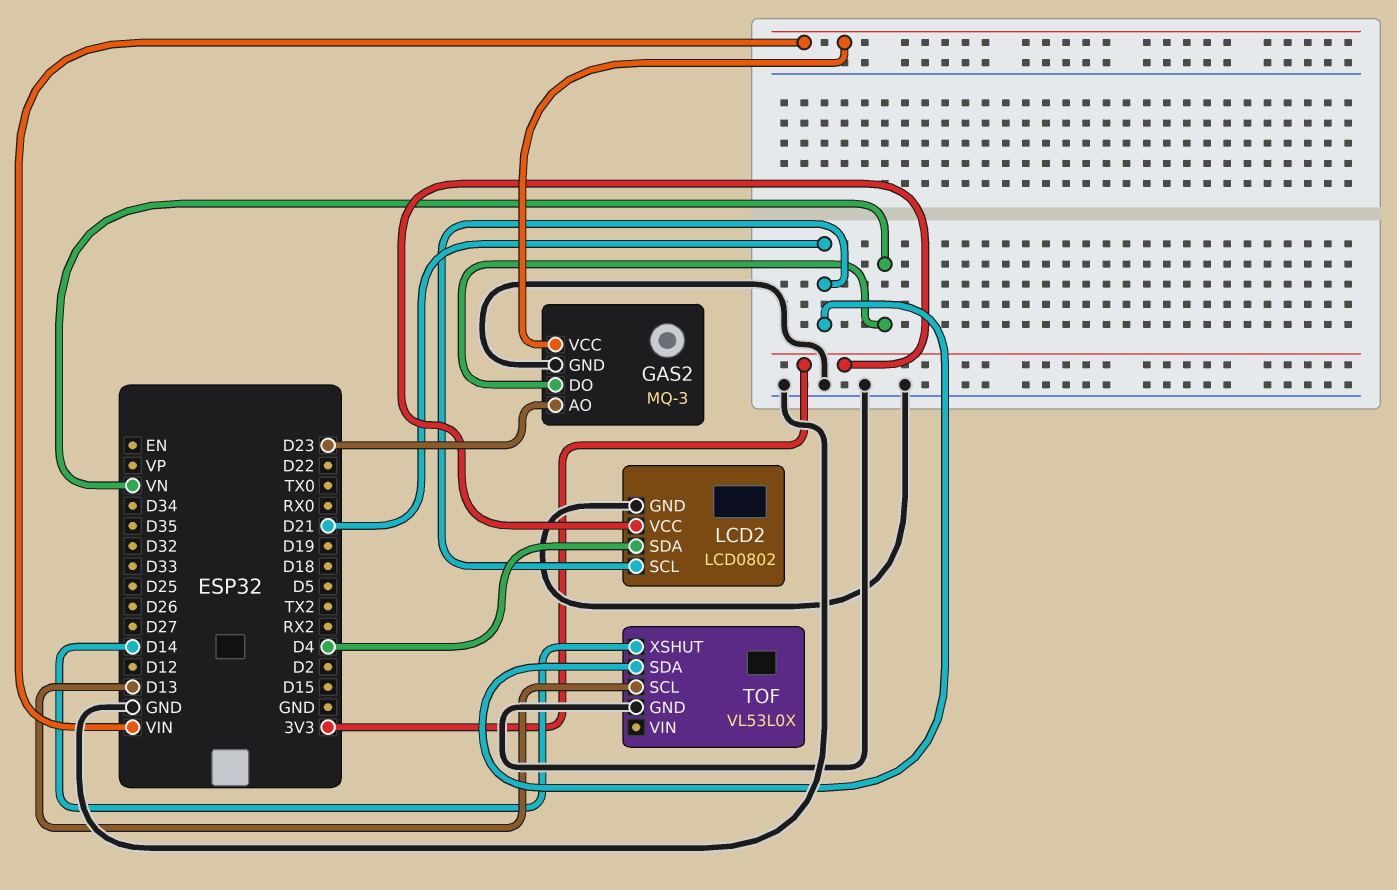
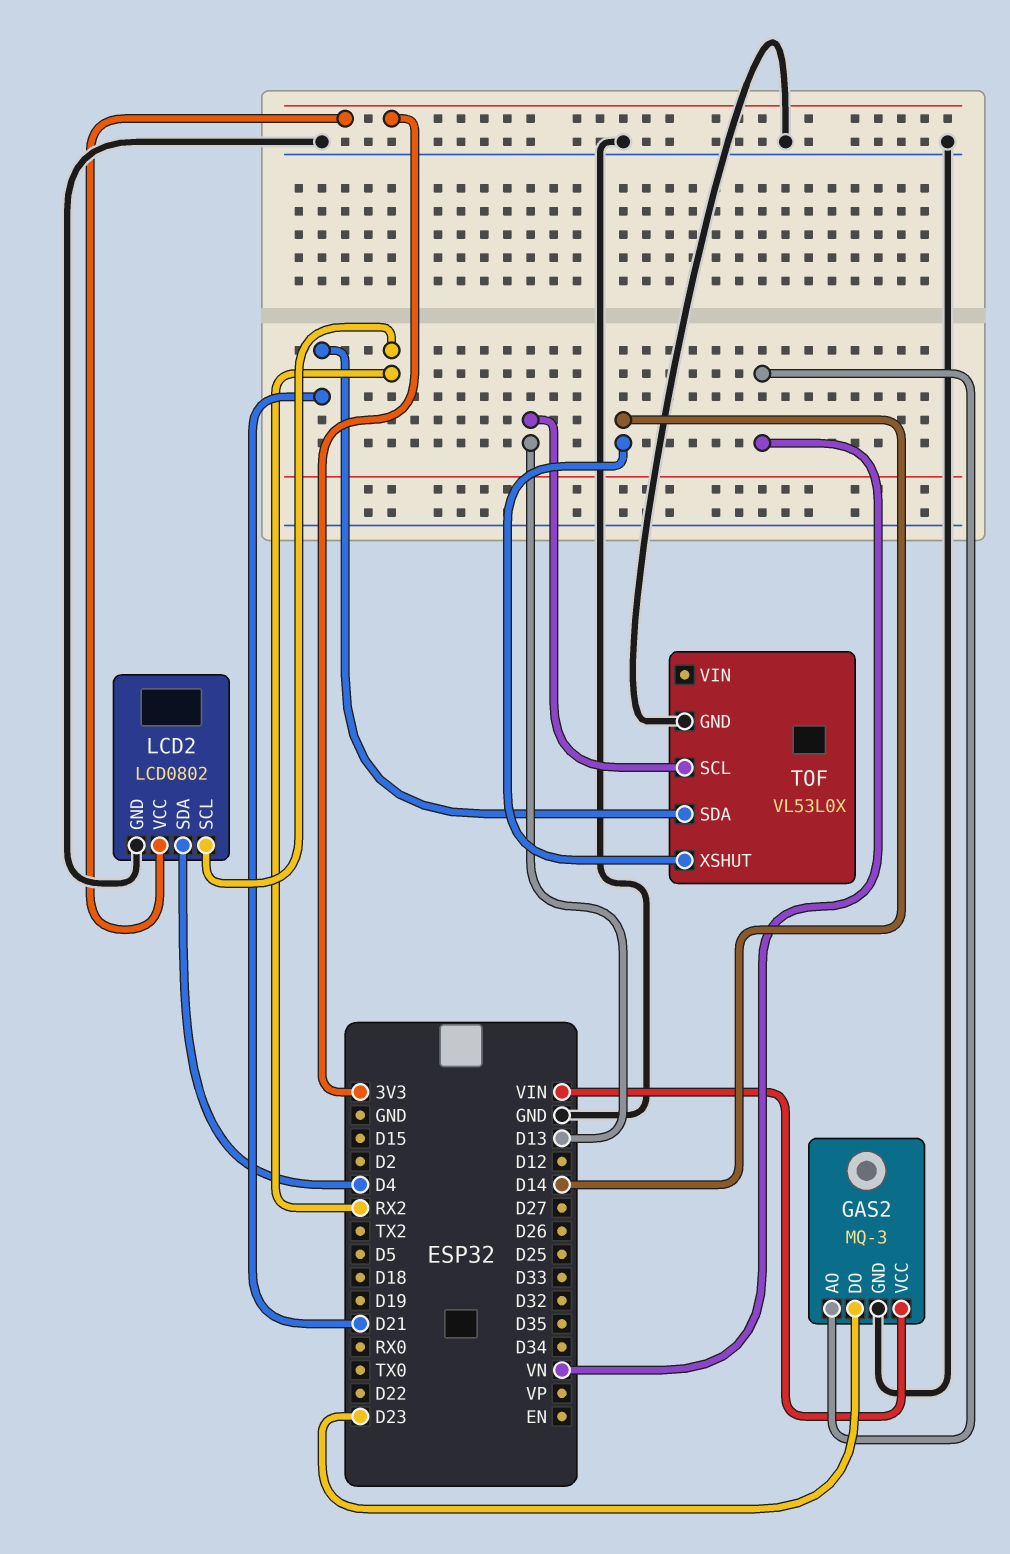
GAS2 pin AO: D23 -> VN
GAS2 pin DO: VN -> D23
LCD2 pin SCL: D21 -> RX2

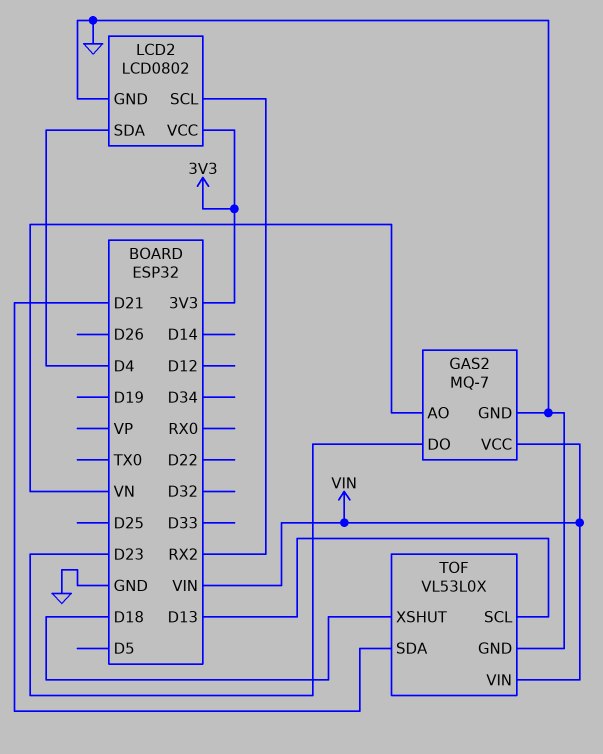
GAS2: MQ-3 -> MQ-7
TOF pin VIN: none -> VIN
TOF pin XSHUT: D14 -> D18

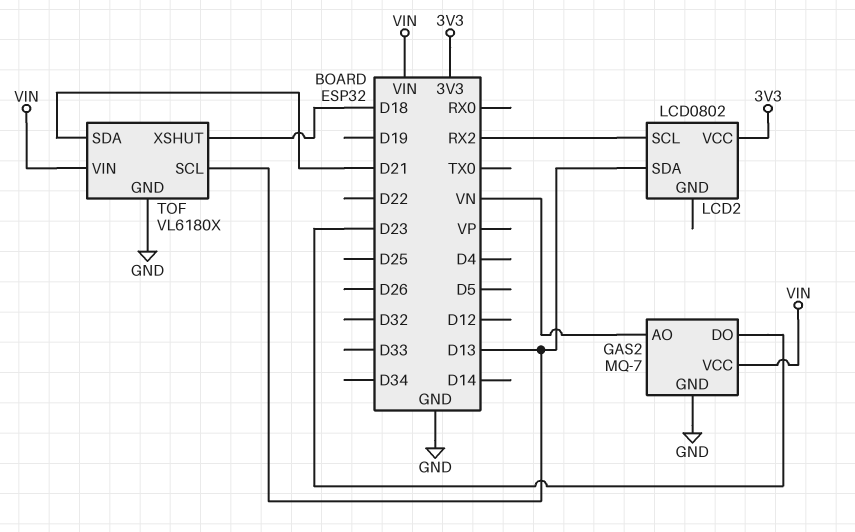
LCD2 pin GND: GND -> none
LCD2 pin SDA: D4 -> D13
TOF: VL53L0X -> VL6180X

